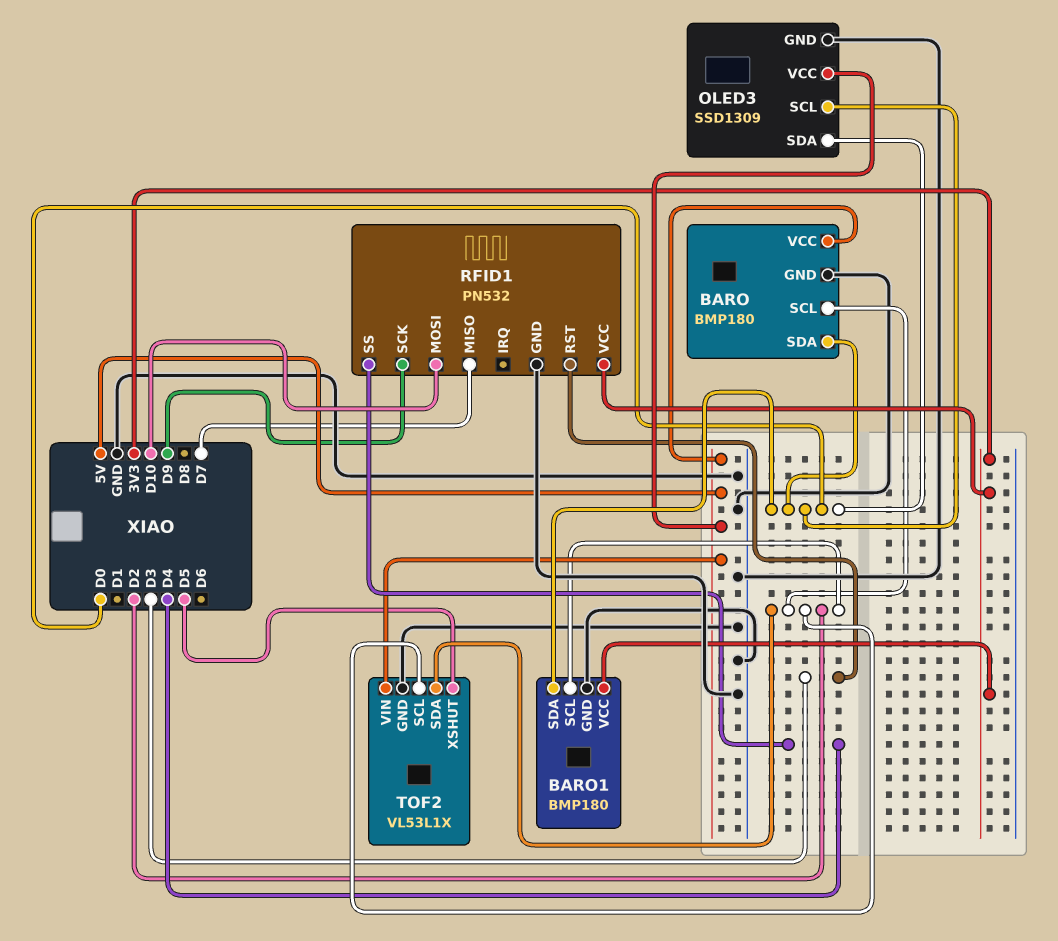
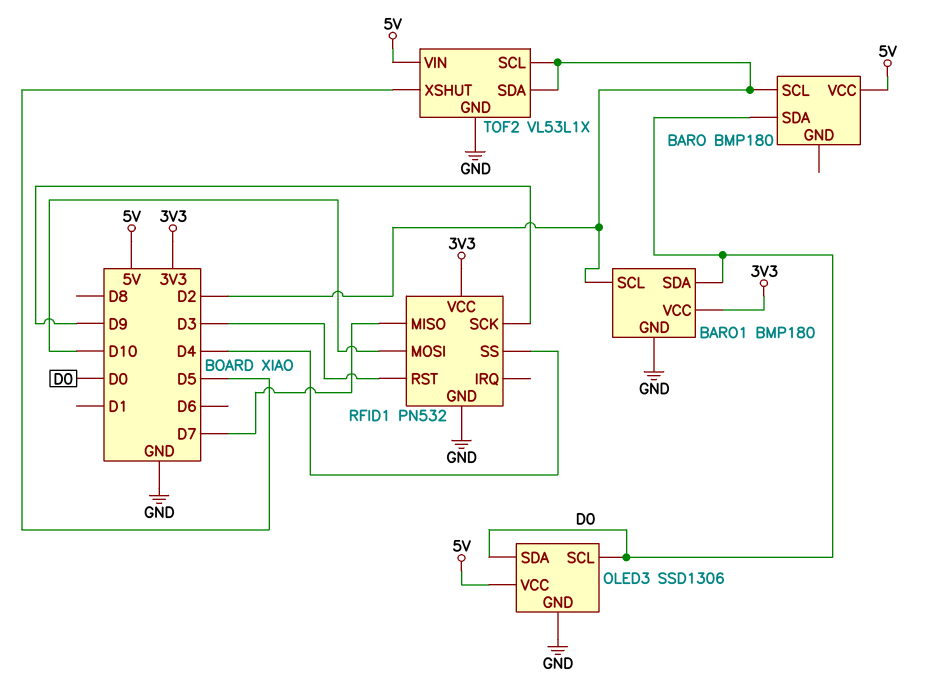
BARO pin GND: GND -> none
OLED3: SSD1309 -> SSD1306

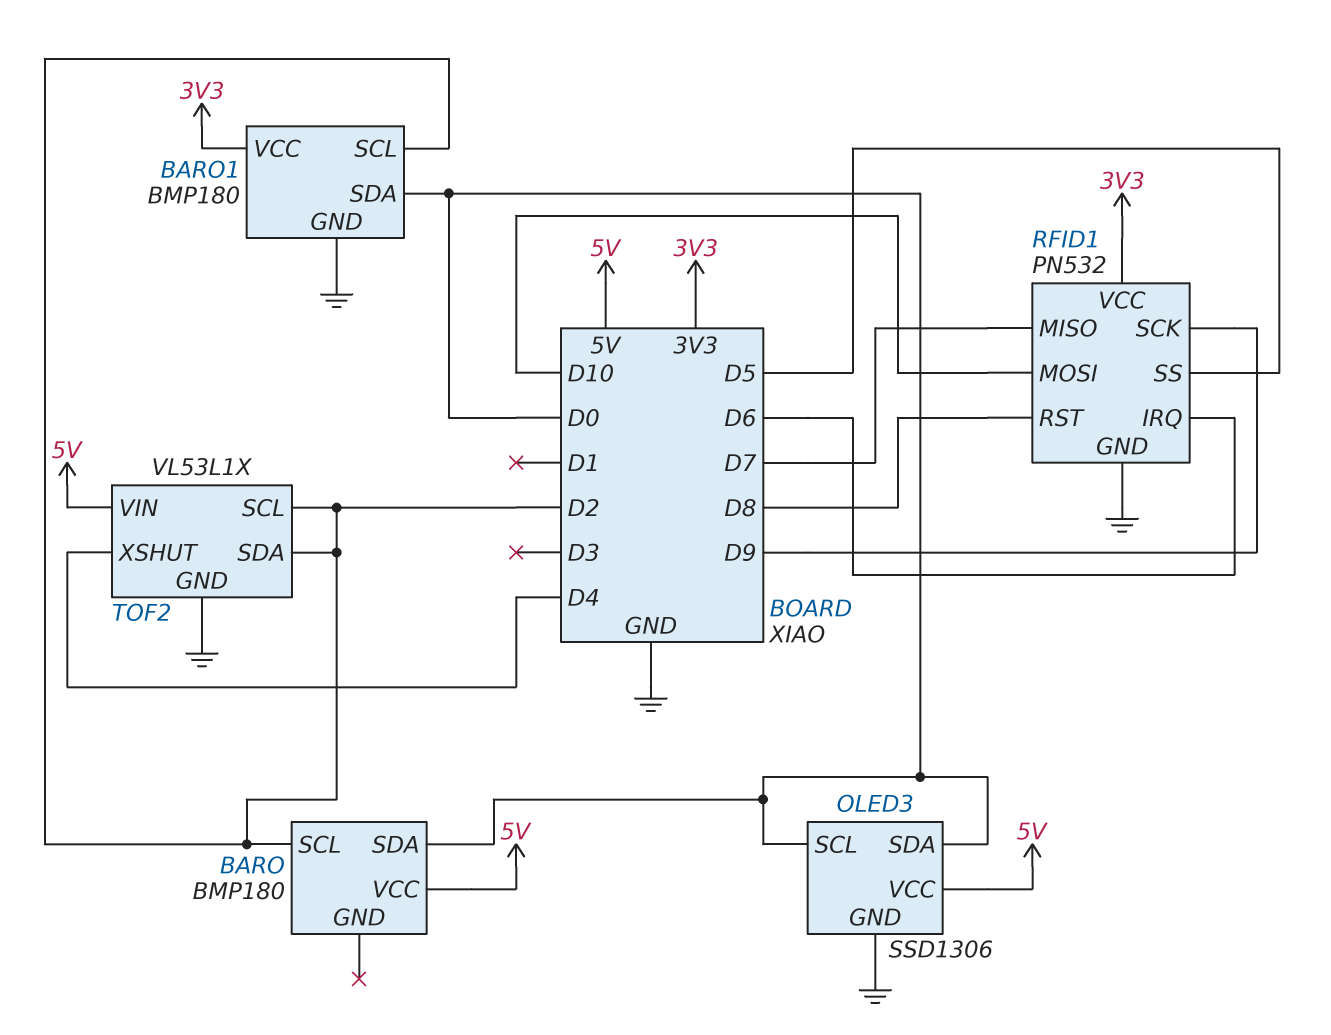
RFID1 pin IRQ: none -> D6
RFID1 pin RST: D3 -> D8
RFID1 pin SS: D4 -> D5
TOF2 pin XSHUT: D5 -> D4

